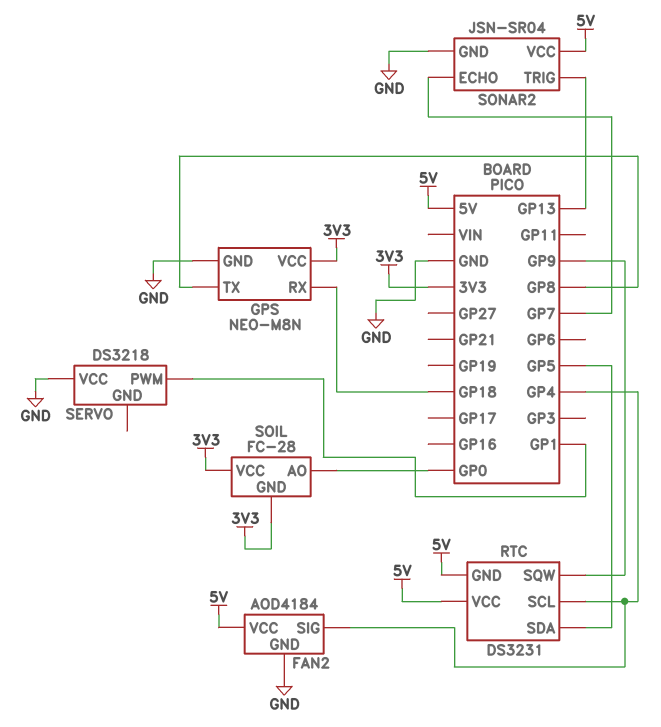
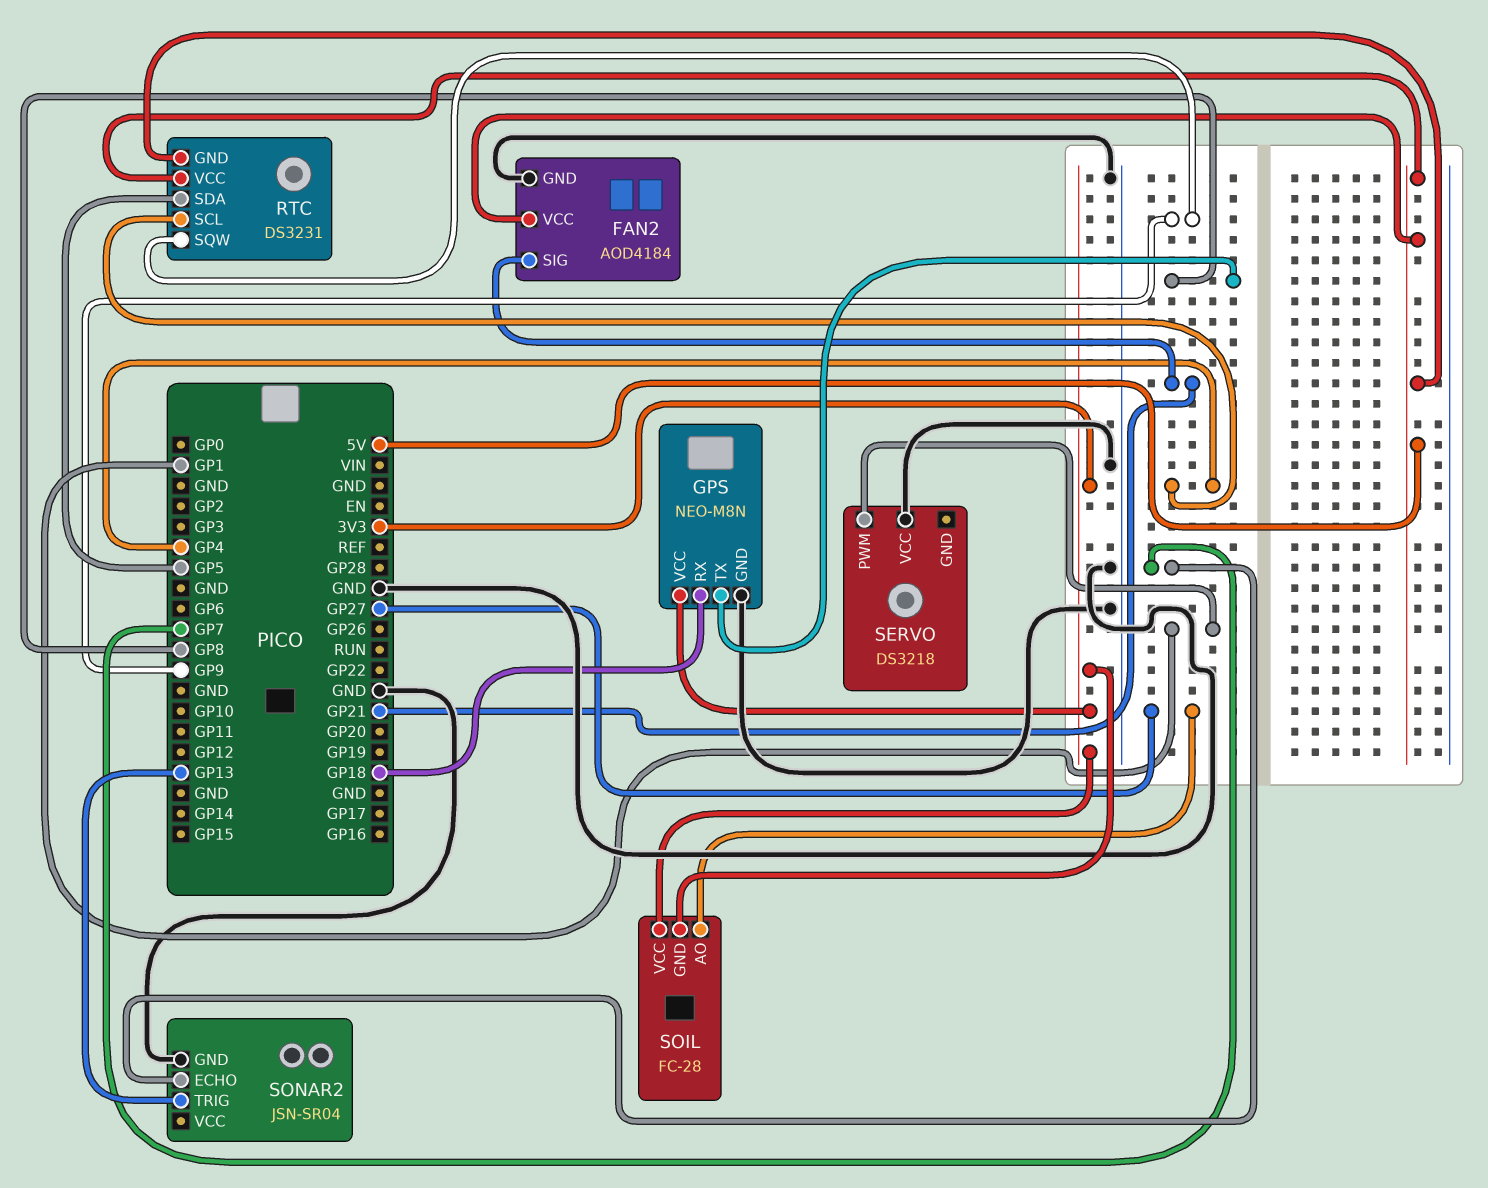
FAN2 pin SIG: GP4 -> GP21
SOIL pin AO: GP0 -> GP27
SONAR2 pin VCC: 5V -> none

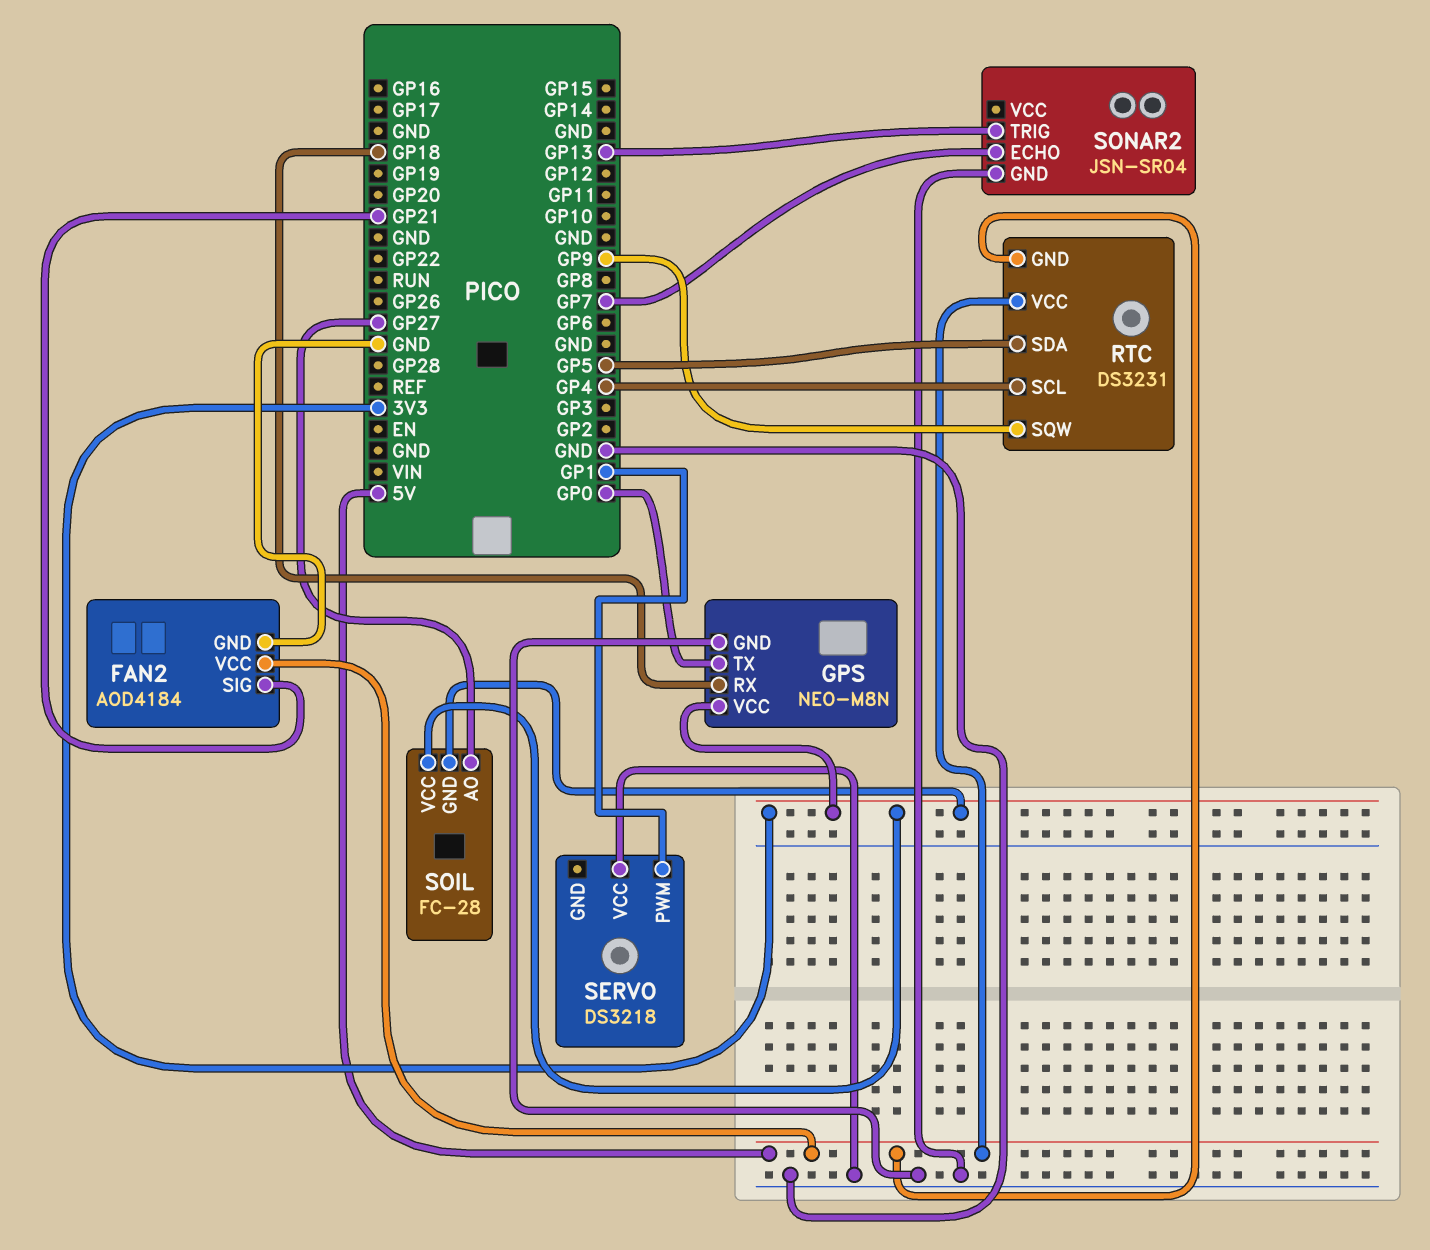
GPS pin TX: GP8 -> GP0

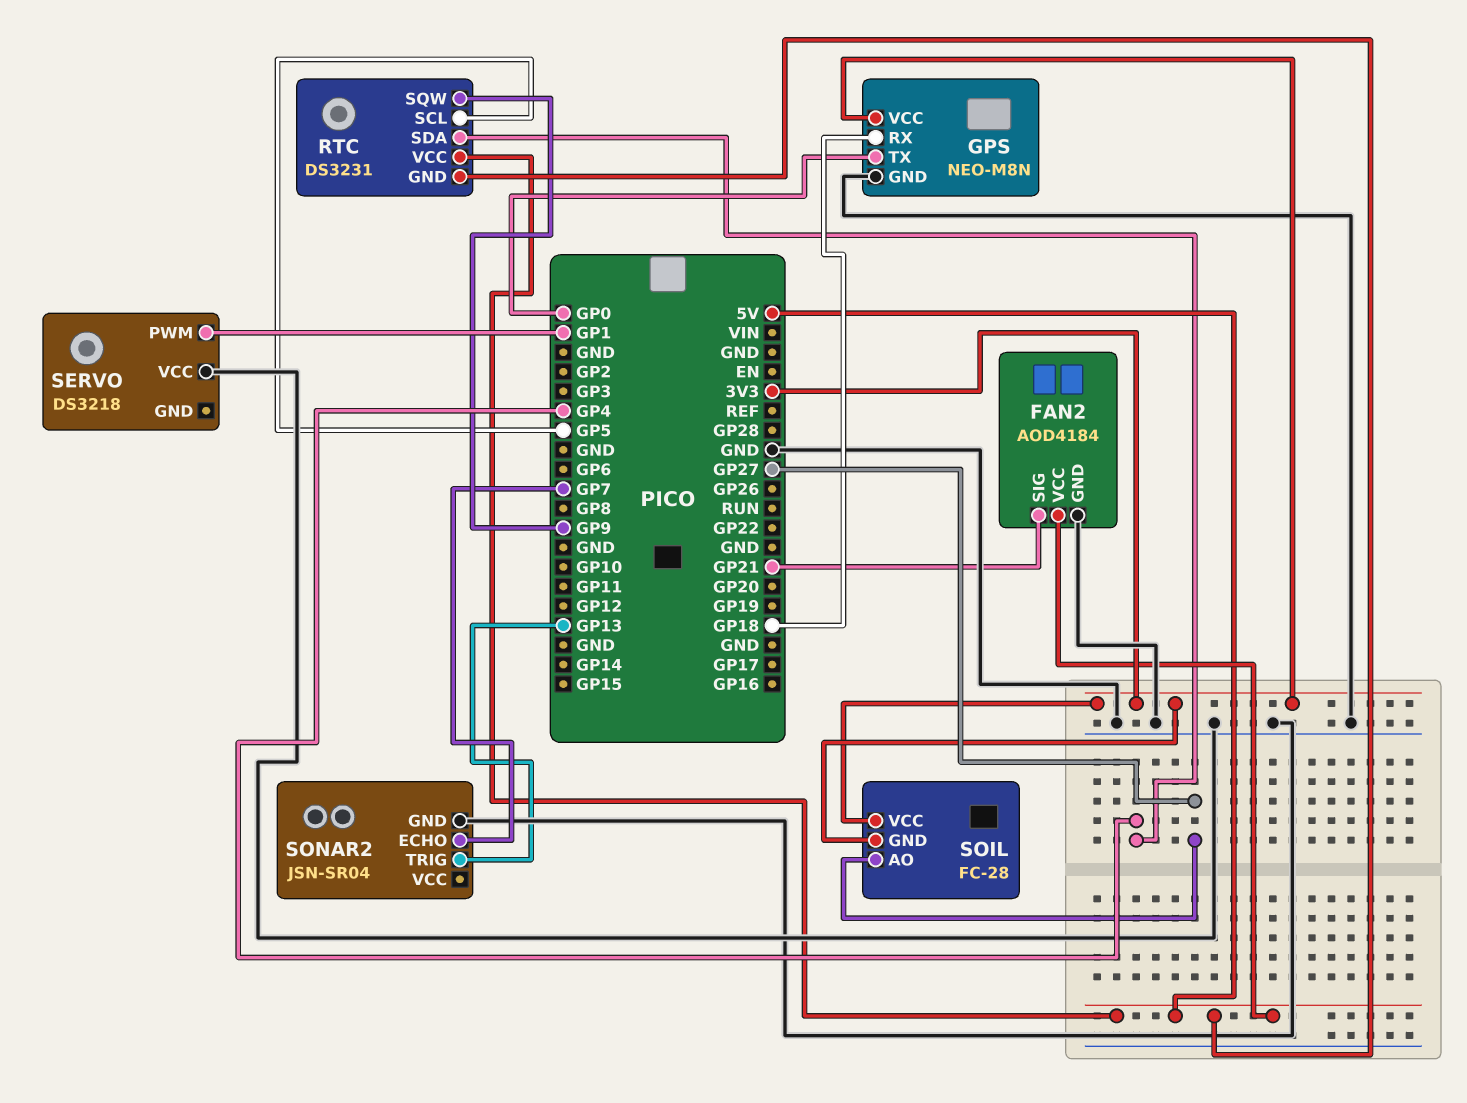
RTC pin SCL: GP4 -> GP5
RTC pin SDA: GP5 -> GP4

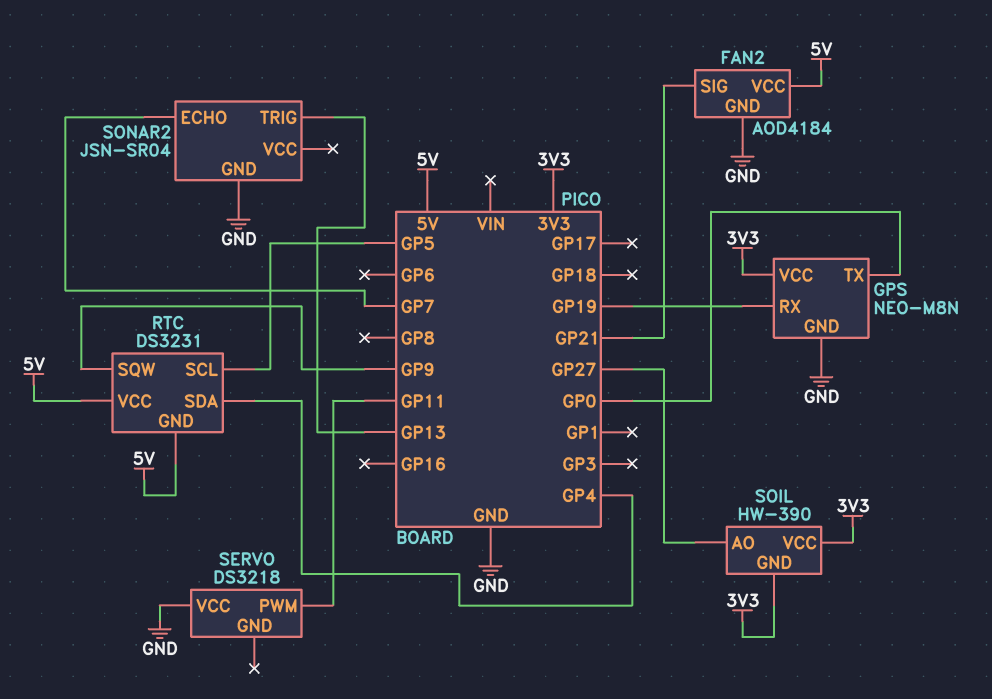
GPS pin RX: GP18 -> GP19
SERVO pin PWM: GP1 -> GP11
SOIL: FC-28 -> HW-390

